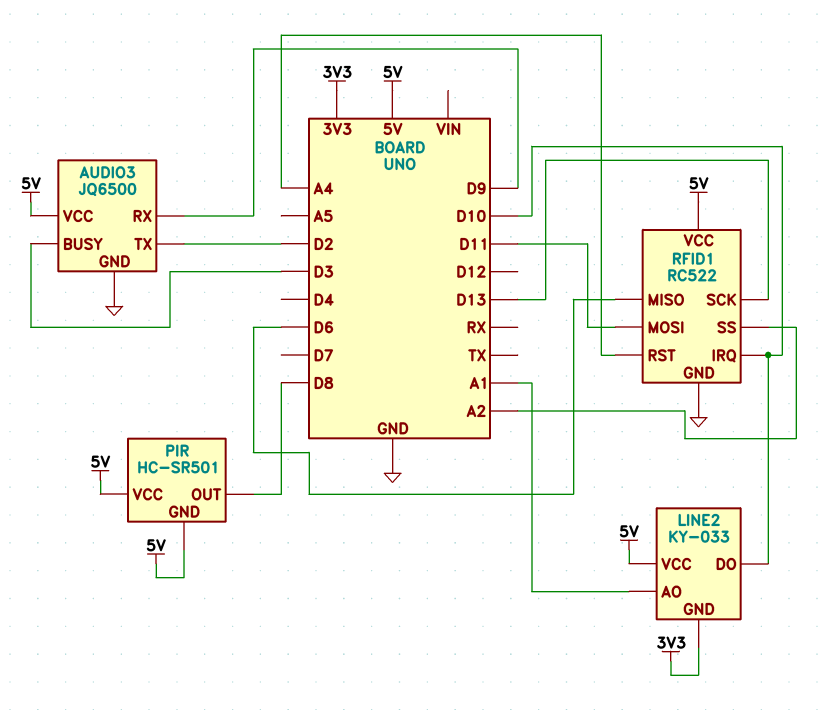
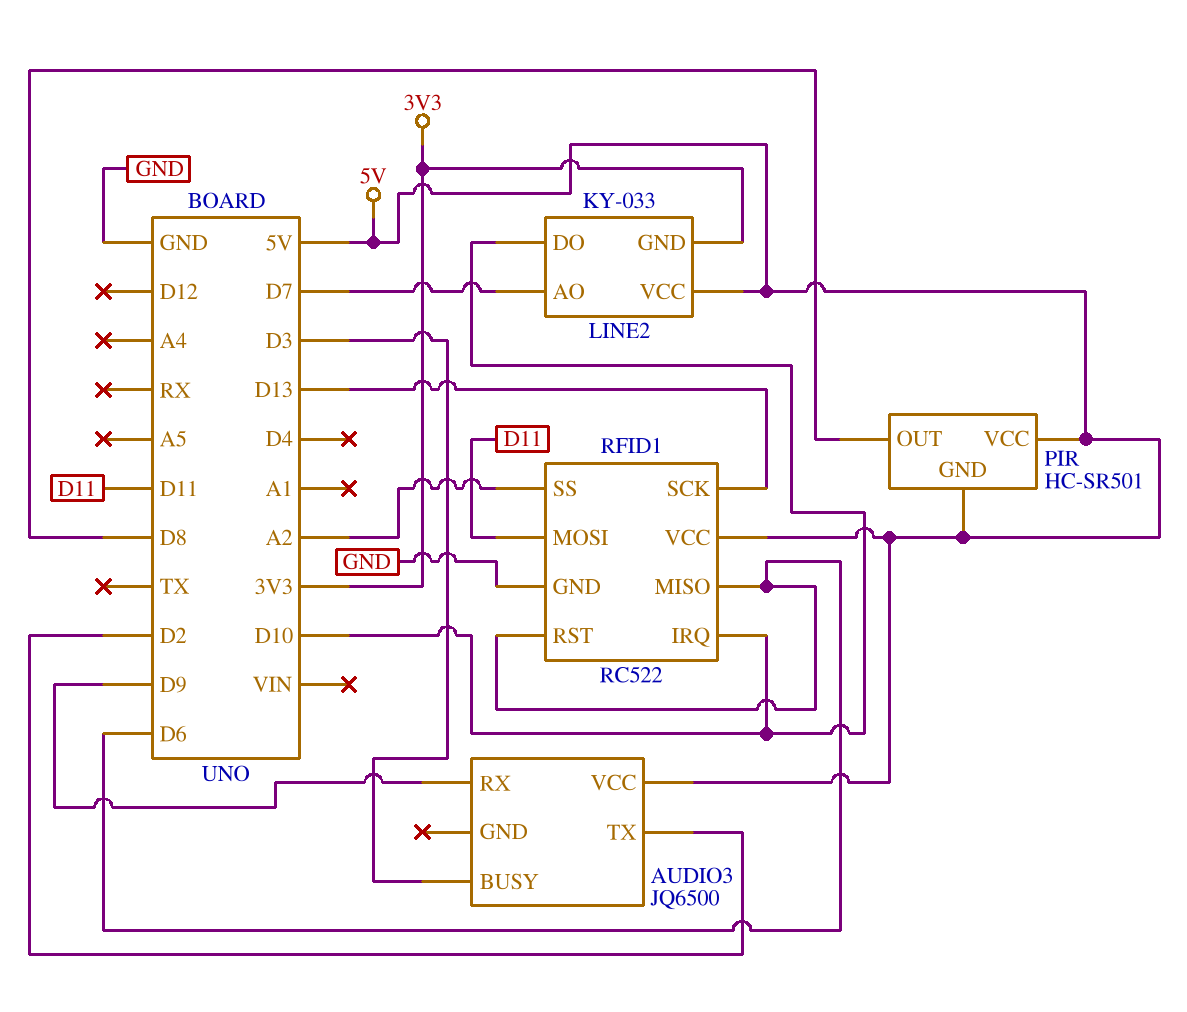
AUDIO3 pin GND: GND -> none
LINE2 pin AO: A1 -> D7
RFID1 pin RST: A4 -> D6

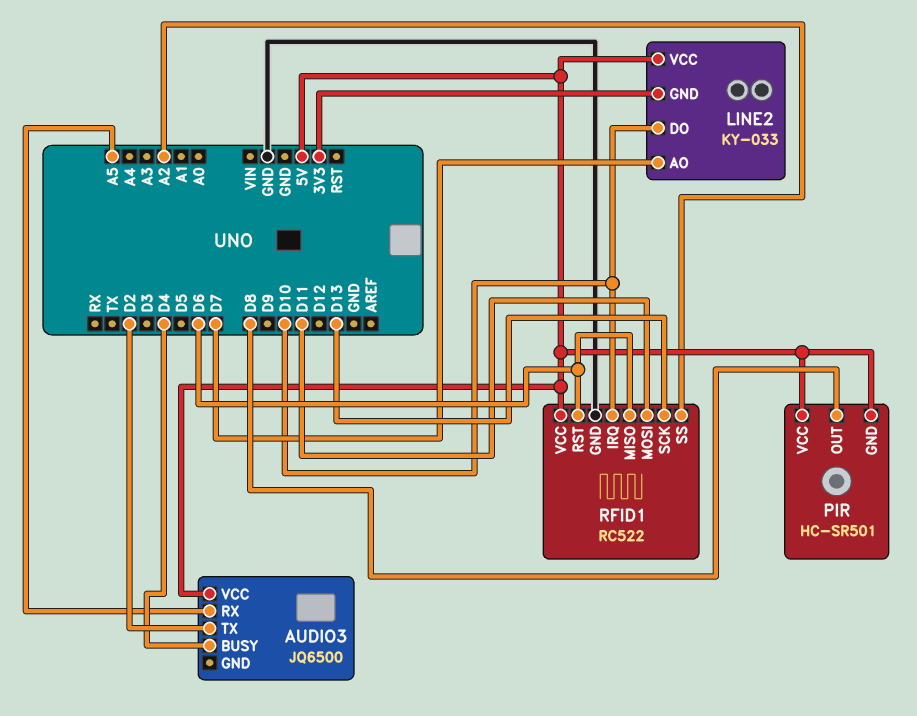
AUDIO3 pin BUSY: D3 -> D4
AUDIO3 pin RX: D9 -> A5

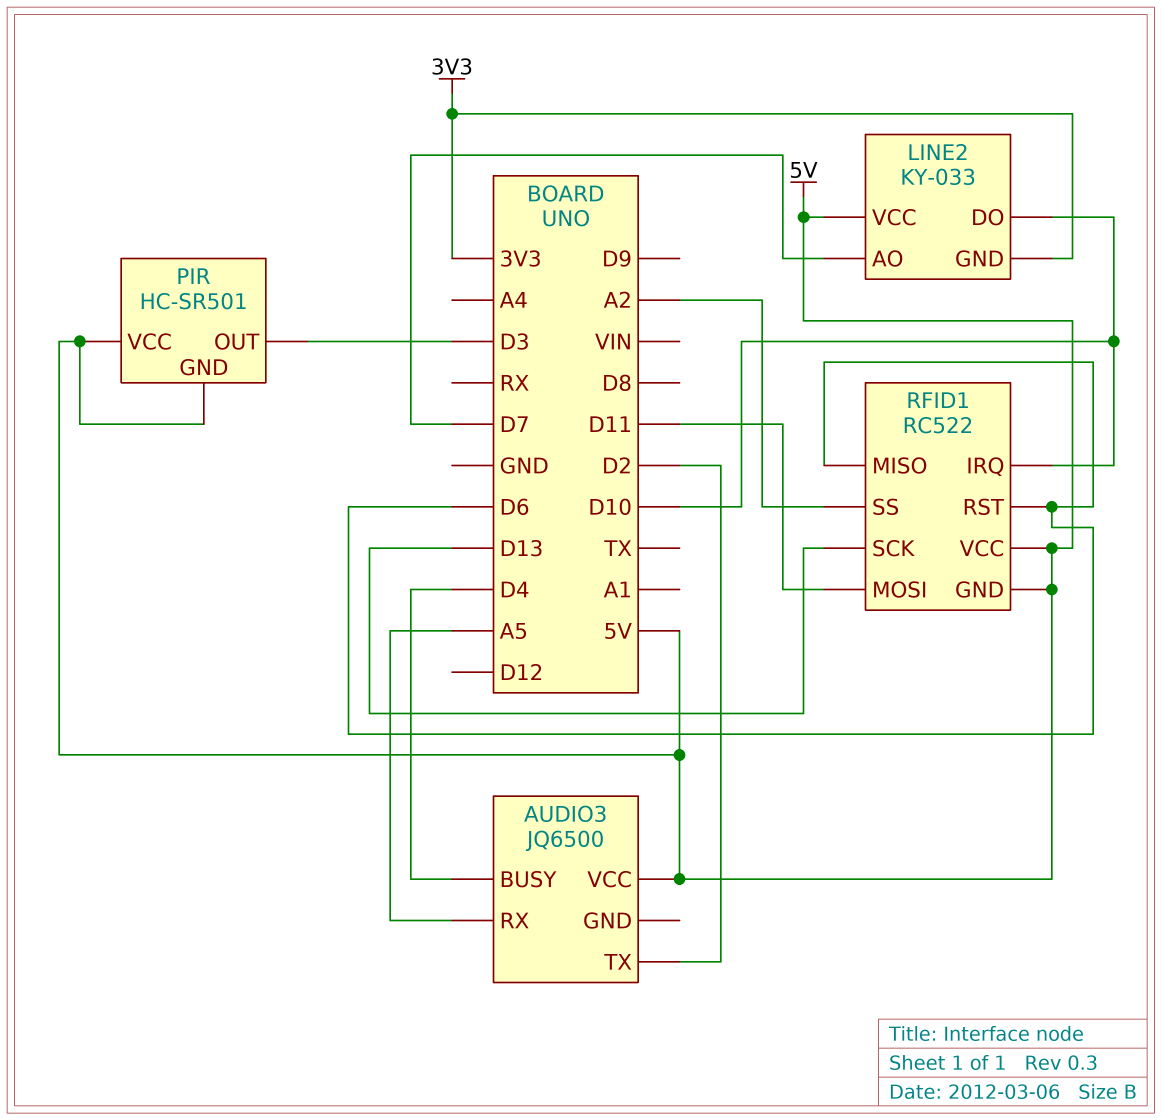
PIR pin OUT: D8 -> D3
RFID1 pin GND: GND -> 5V

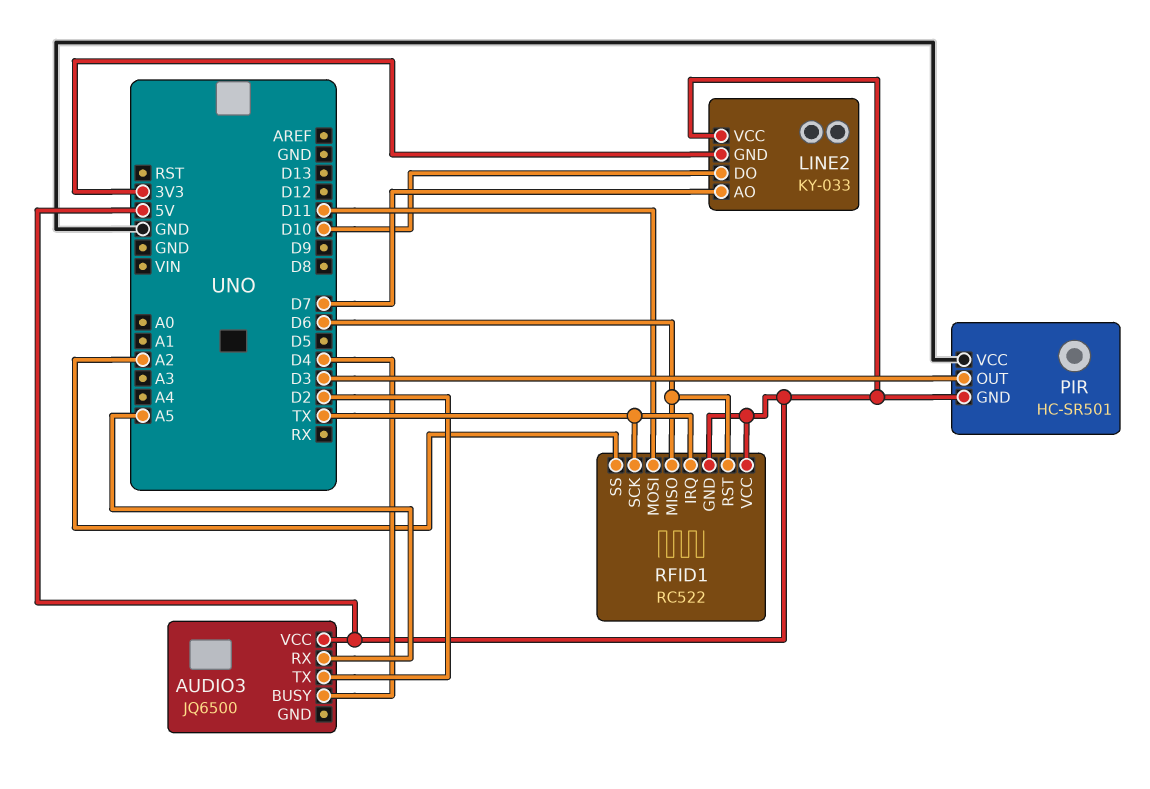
PIR pin VCC: 5V -> GND
RFID1 pin IRQ: D10 -> TX
RFID1 pin SCK: D13 -> TX

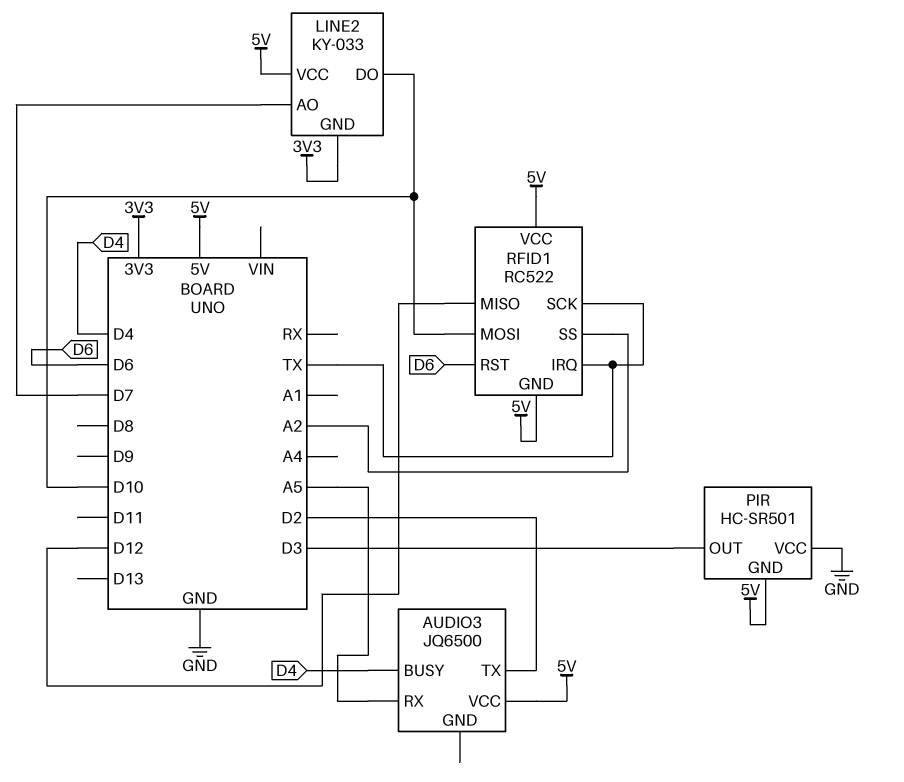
RFID1 pin MISO: D6 -> D12
RFID1 pin MOSI: D11 -> D10

